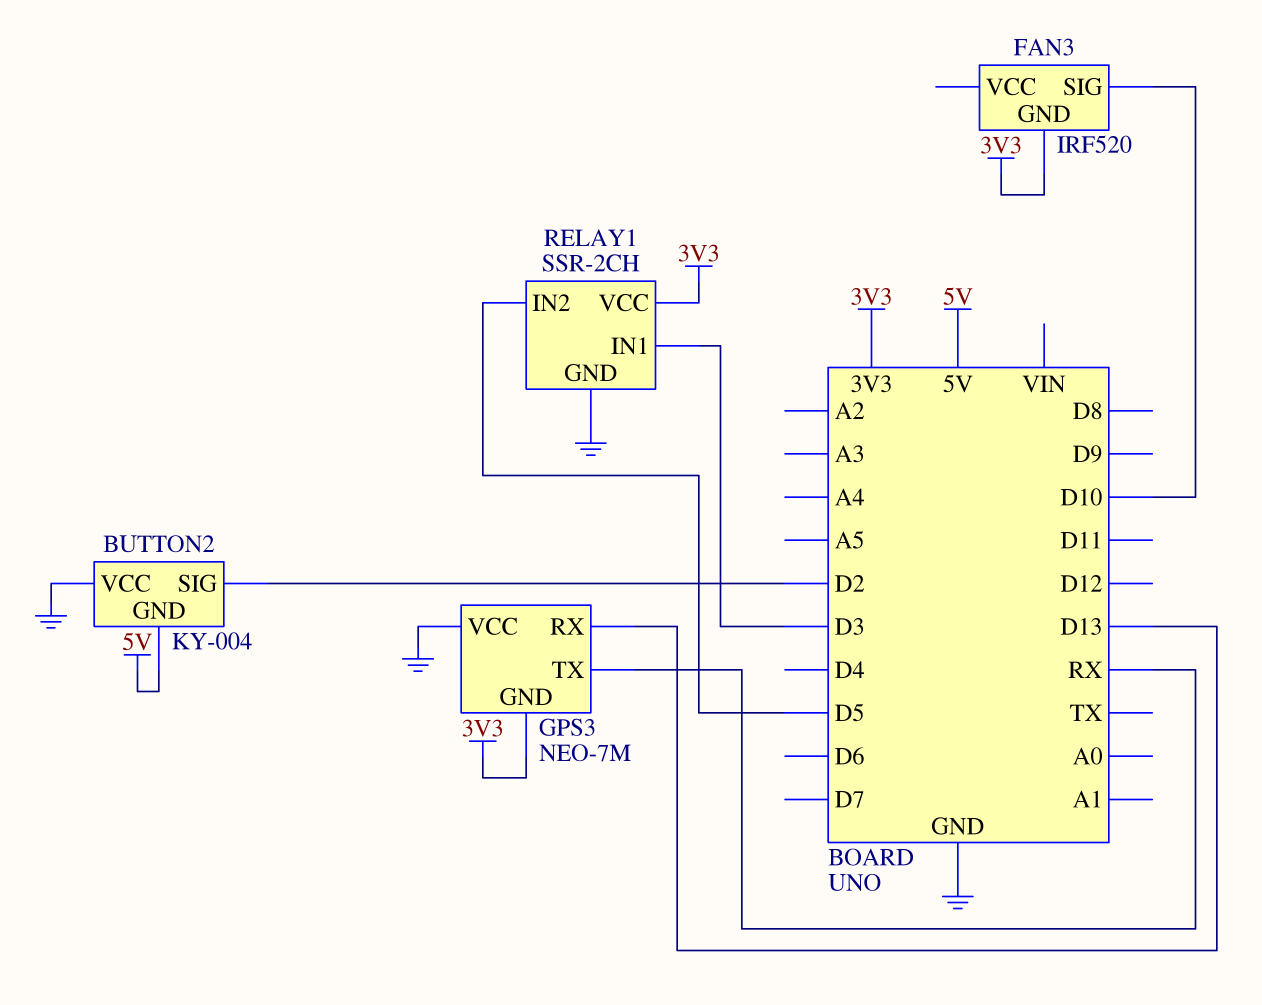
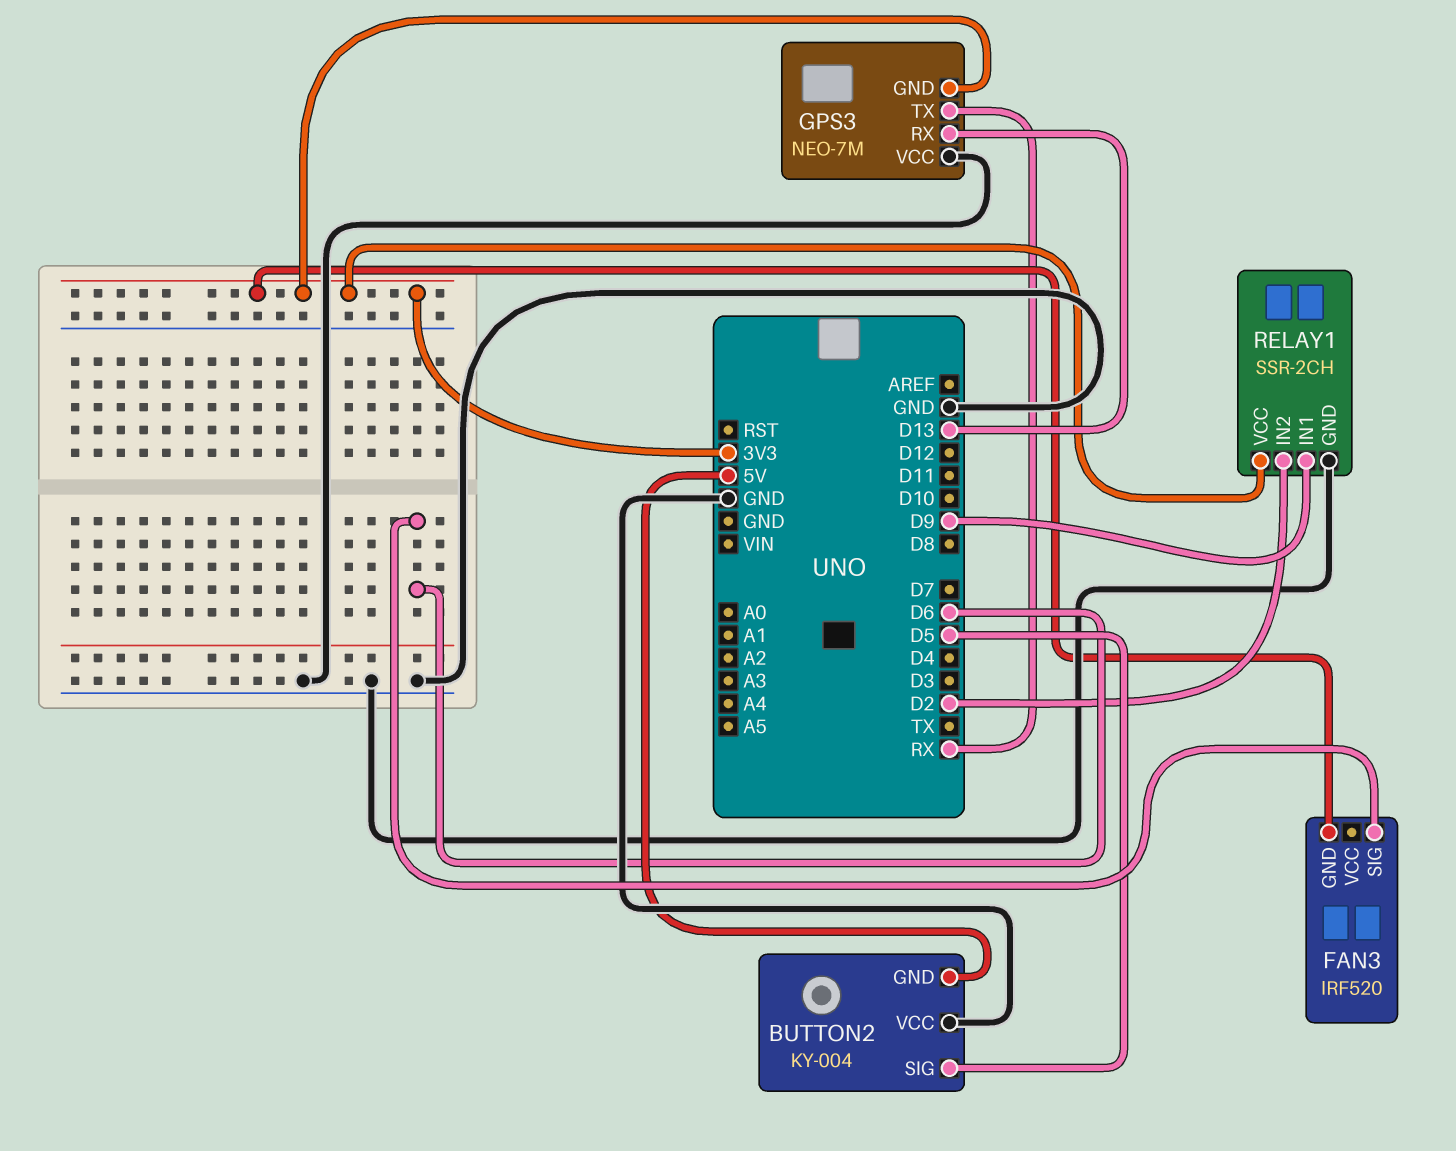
BUTTON2 pin SIG: D2 -> D5
FAN3 pin SIG: D10 -> D6
RELAY1 pin IN1: D3 -> D9
RELAY1 pin IN2: D5 -> D2

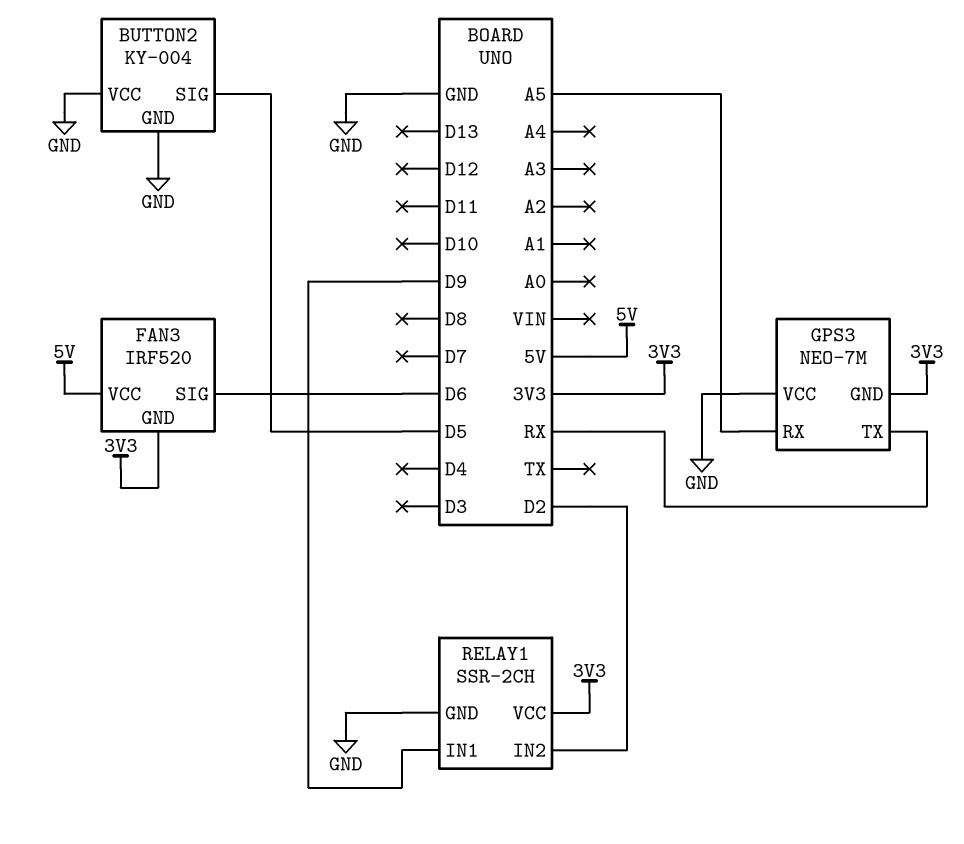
BUTTON2 pin GND: 5V -> GND
FAN3 pin VCC: none -> 5V
GPS3 pin RX: D13 -> A5

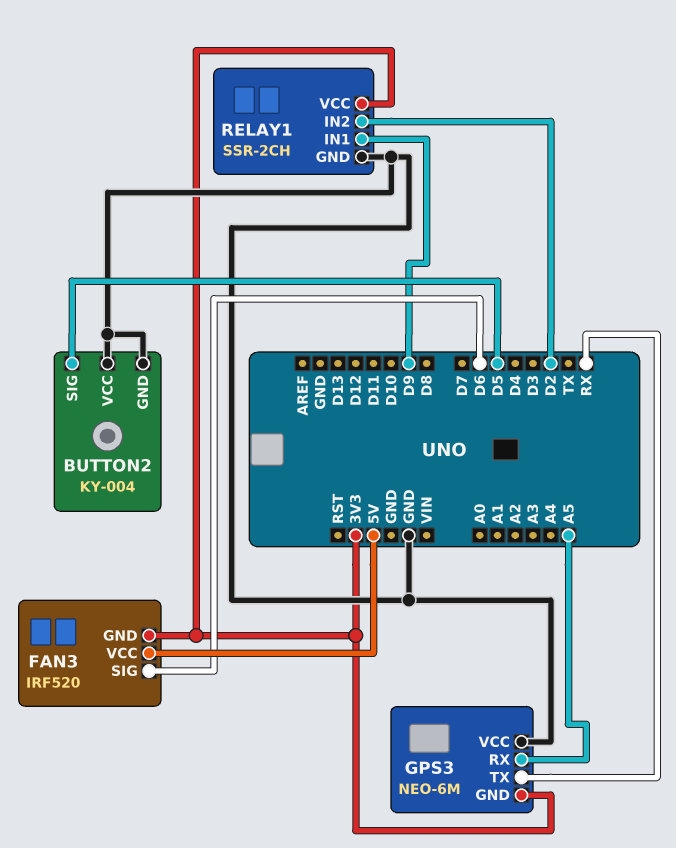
GPS3: NEO-7M -> NEO-6M

